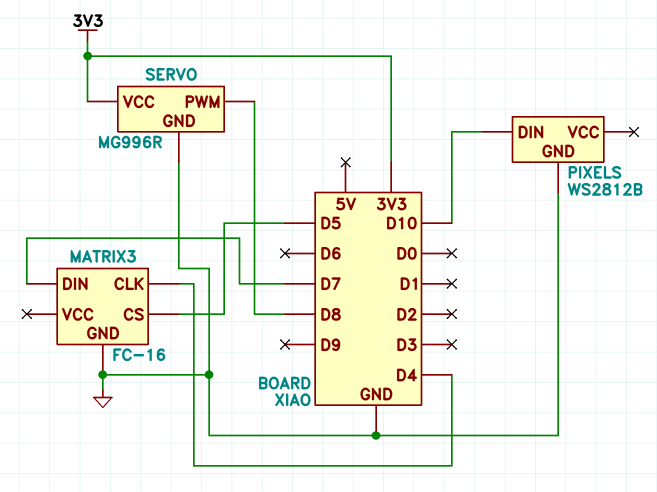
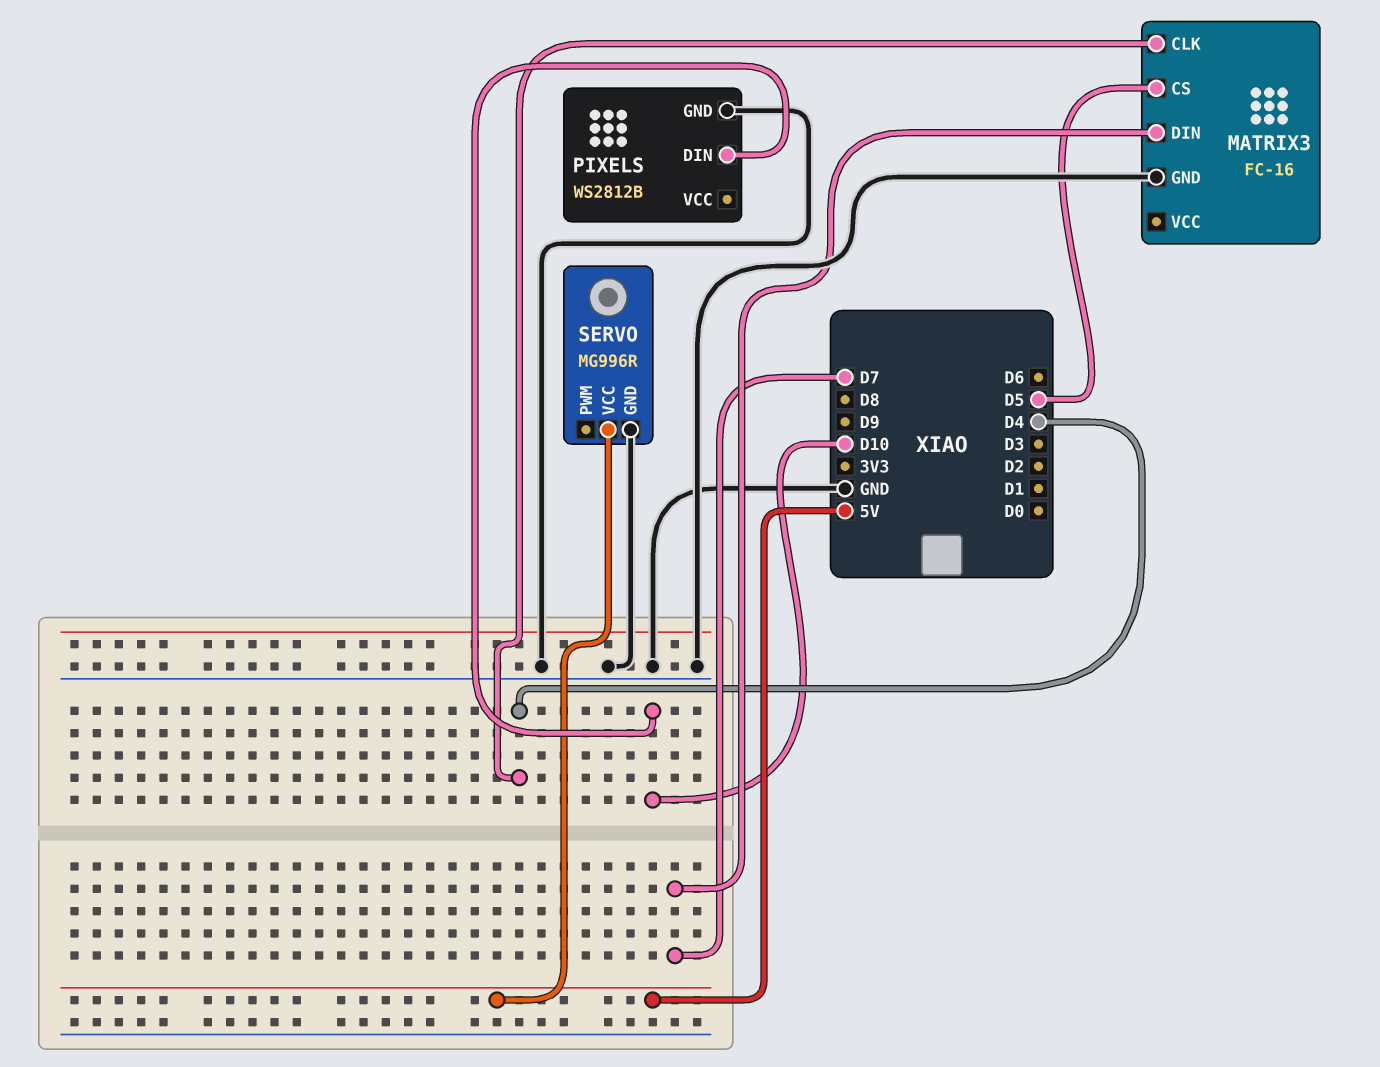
SERVO pin PWM: D8 -> none
SERVO pin VCC: 3V3 -> 5V

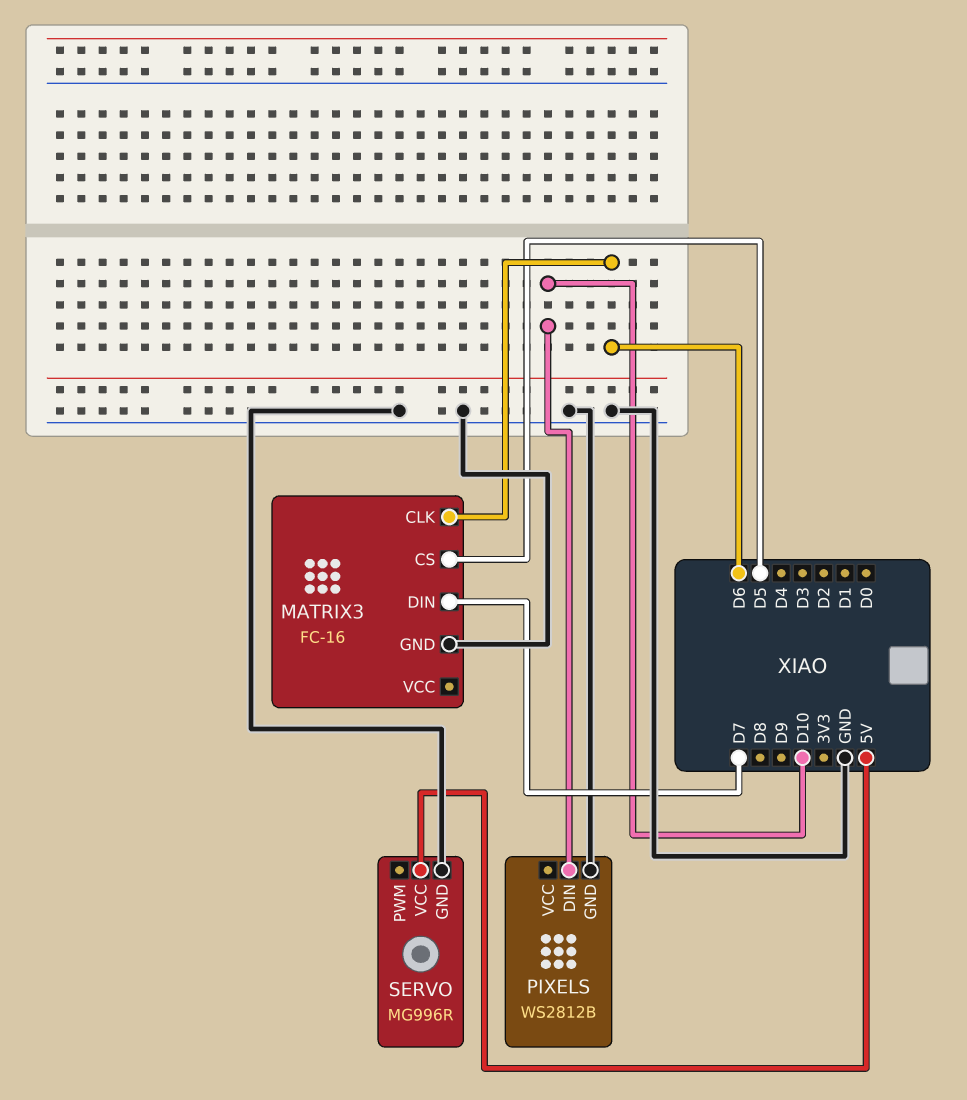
MATRIX3 pin CLK: D4 -> D6

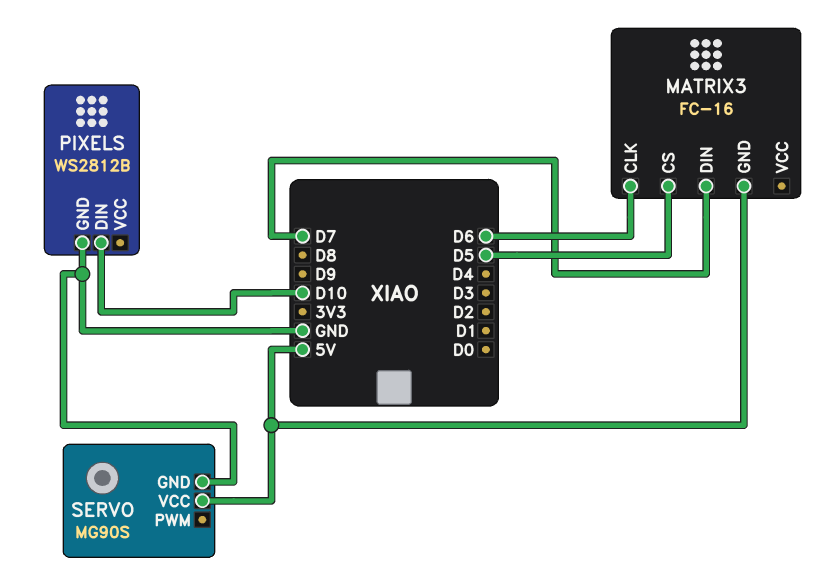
MATRIX3 pin GND: GND -> 5V
SERVO: MG996R -> MG90S

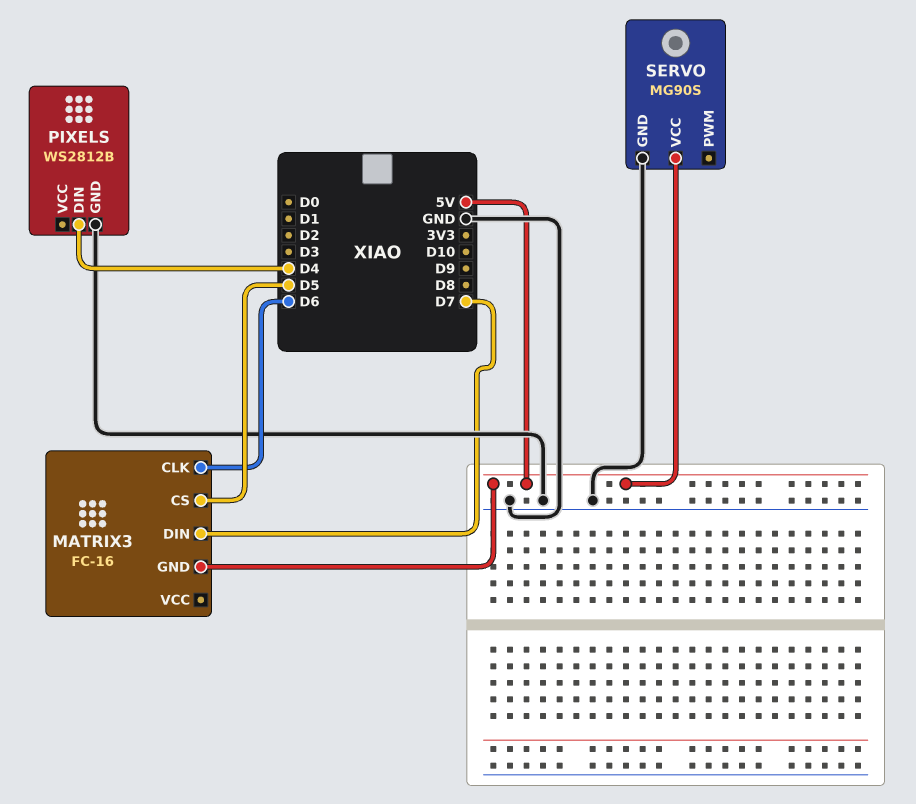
PIXELS pin DIN: D10 -> D4

